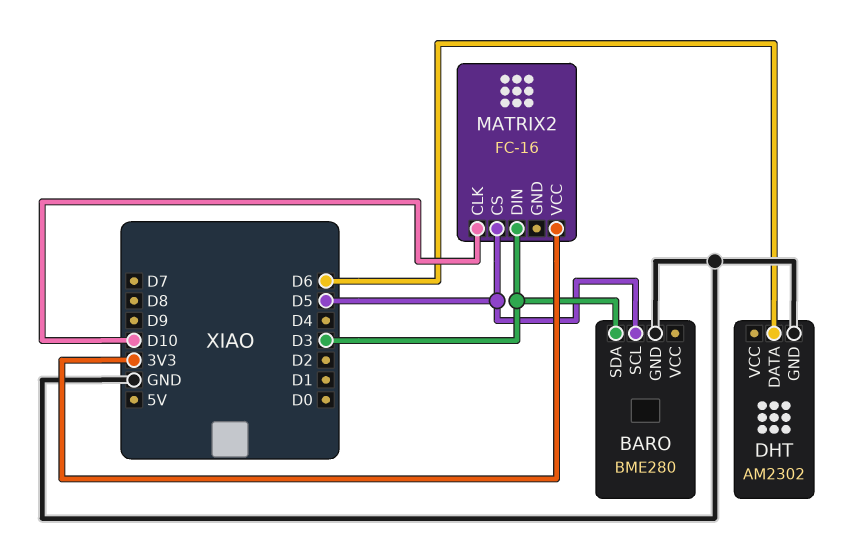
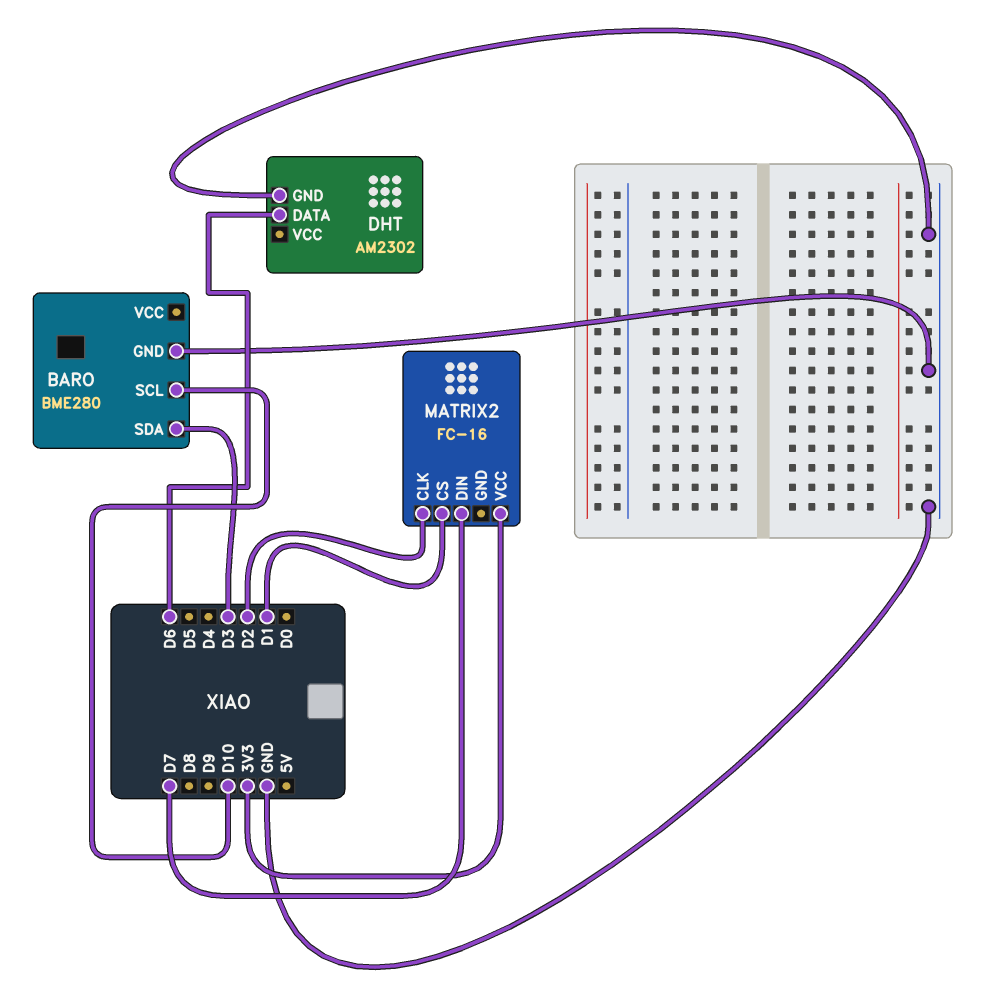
BARO pin SCL: D5 -> D10
MATRIX2 pin CLK: D10 -> D2
MATRIX2 pin CS: D5 -> D1
MATRIX2 pin DIN: D3 -> D7

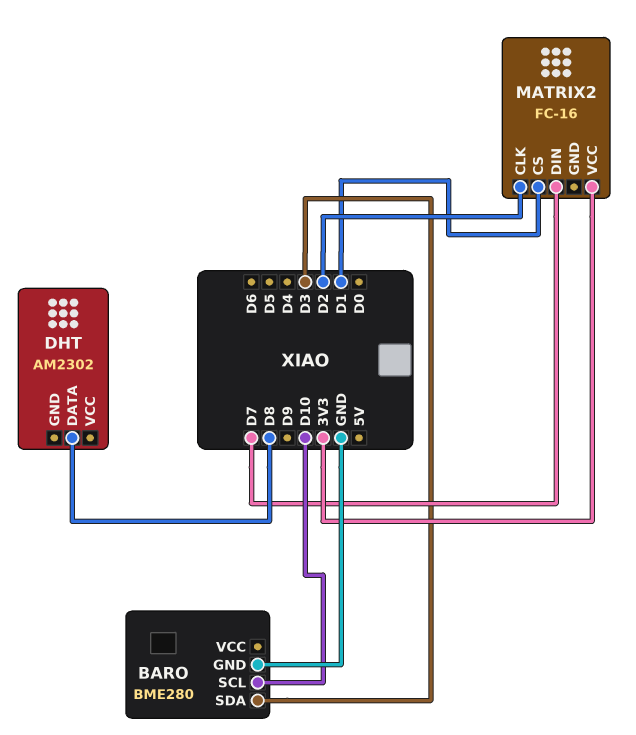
DHT pin DATA: D6 -> D8
DHT pin GND: GND -> none

